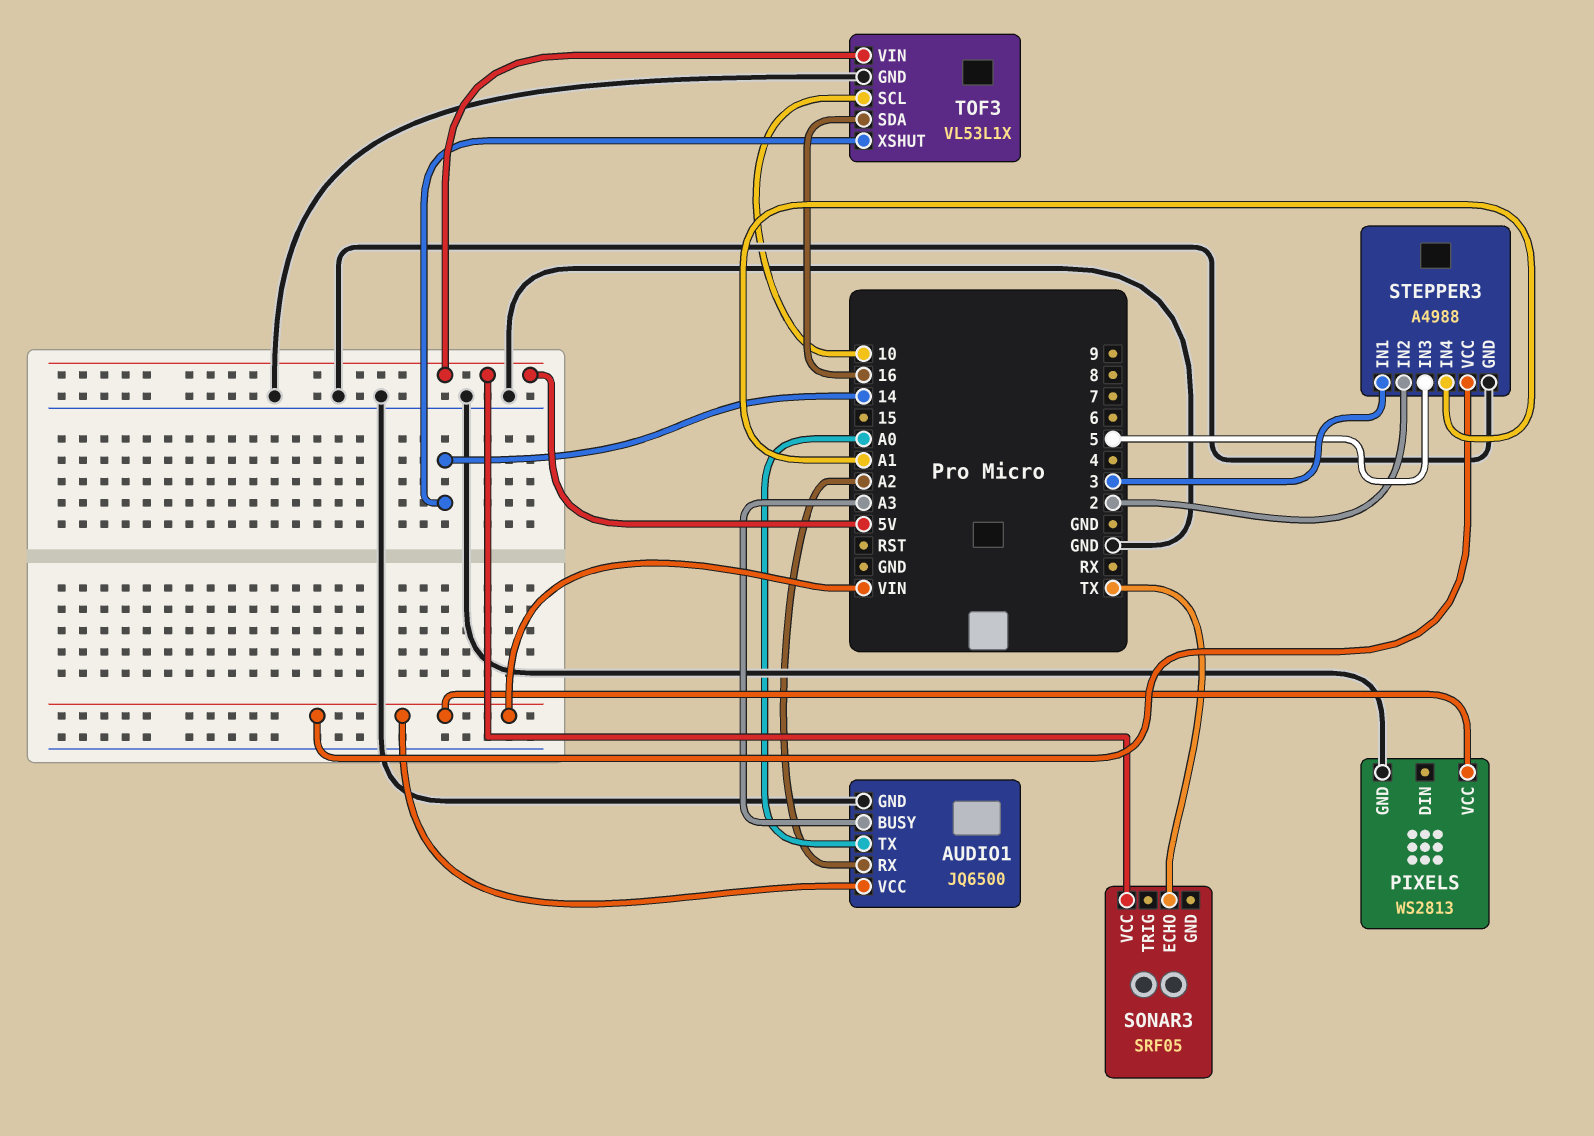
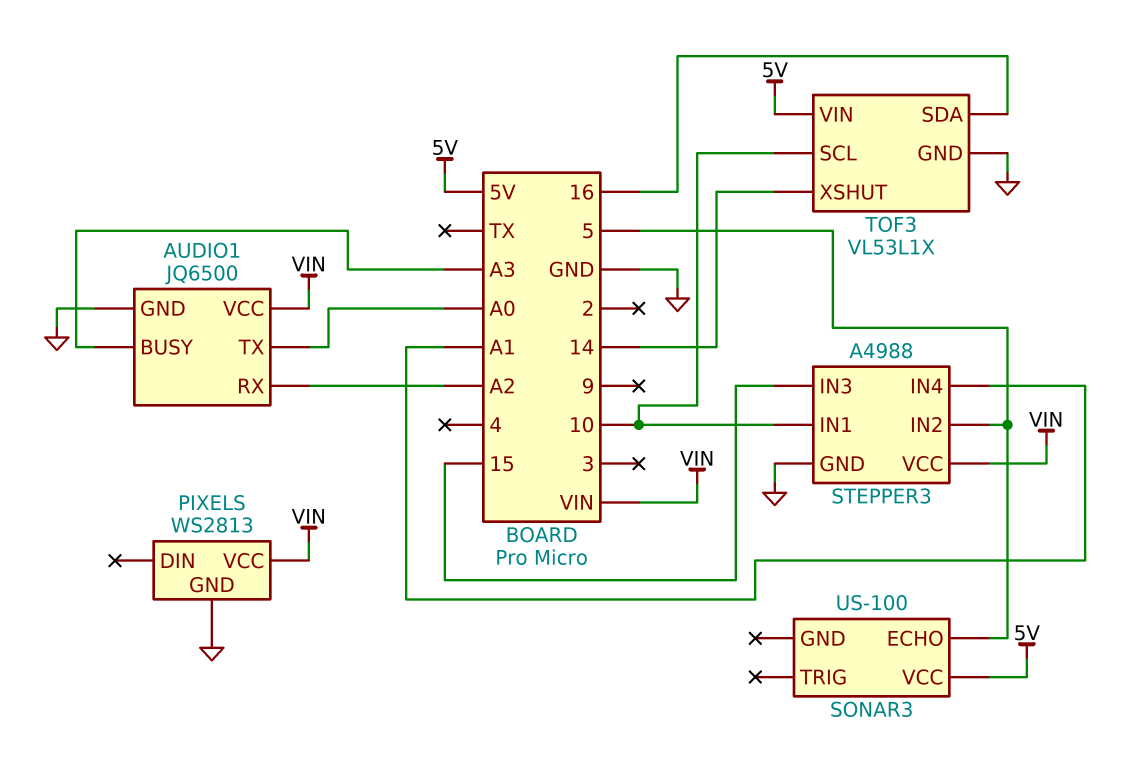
SONAR3: SRF05 -> US-100
SONAR3 pin ECHO: TX -> 5
STEPPER3 pin IN1: 3 -> 10
STEPPER3 pin IN2: 2 -> 5
STEPPER3 pin IN3: 5 -> 15

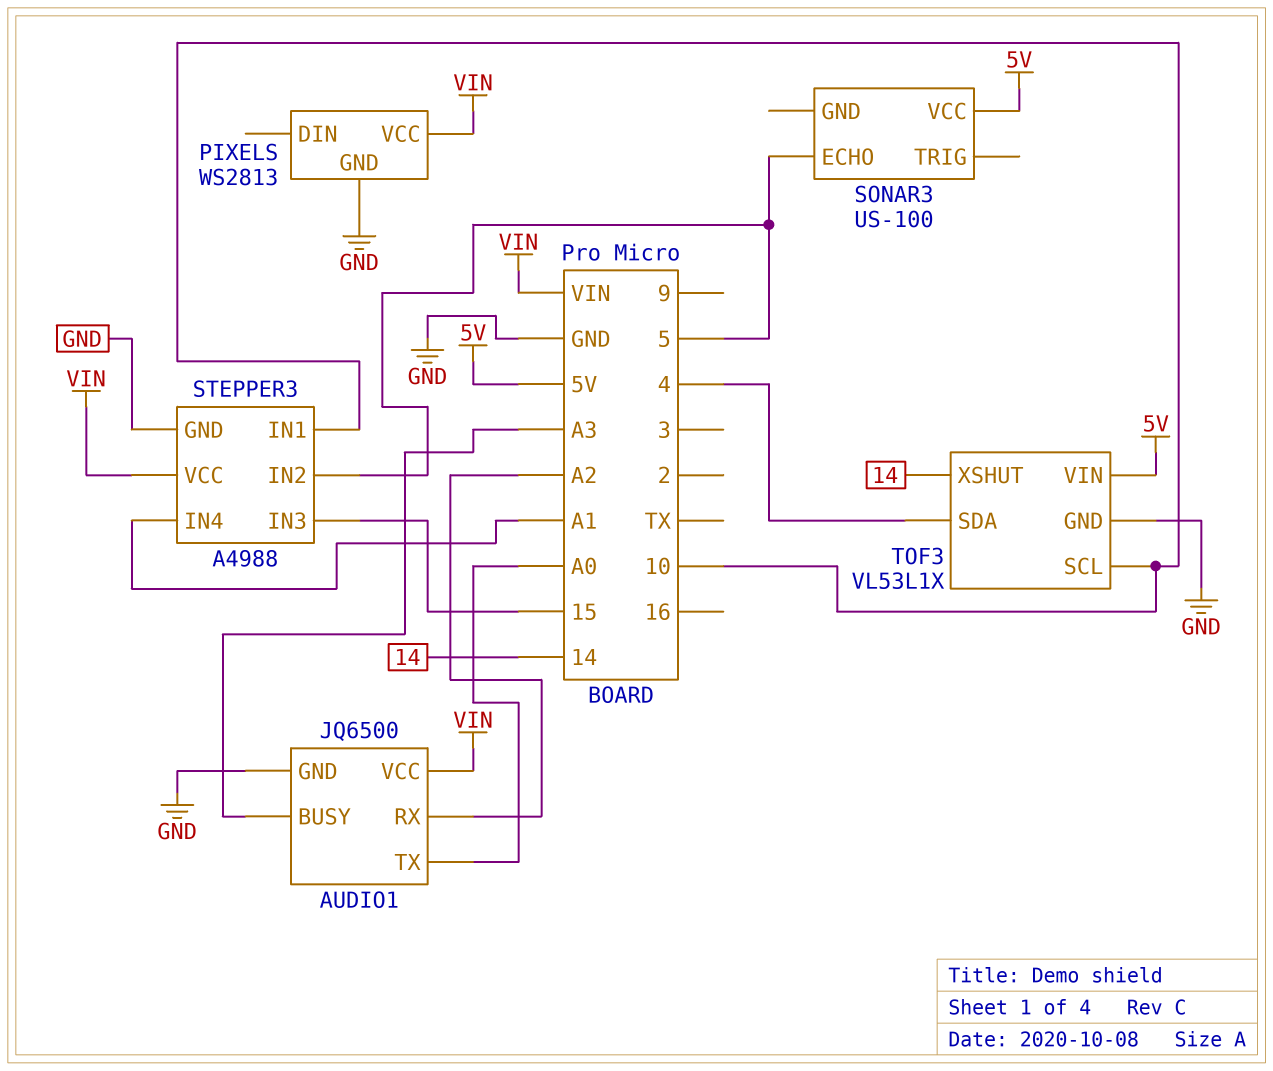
TOF3 pin SDA: 16 -> 4

